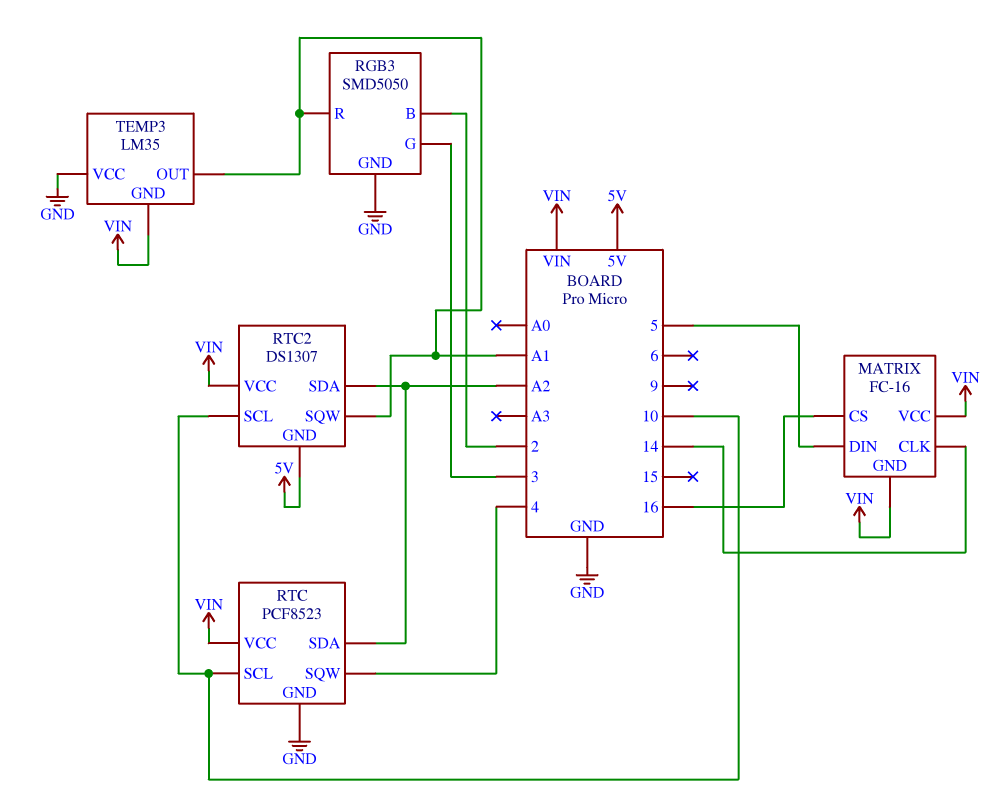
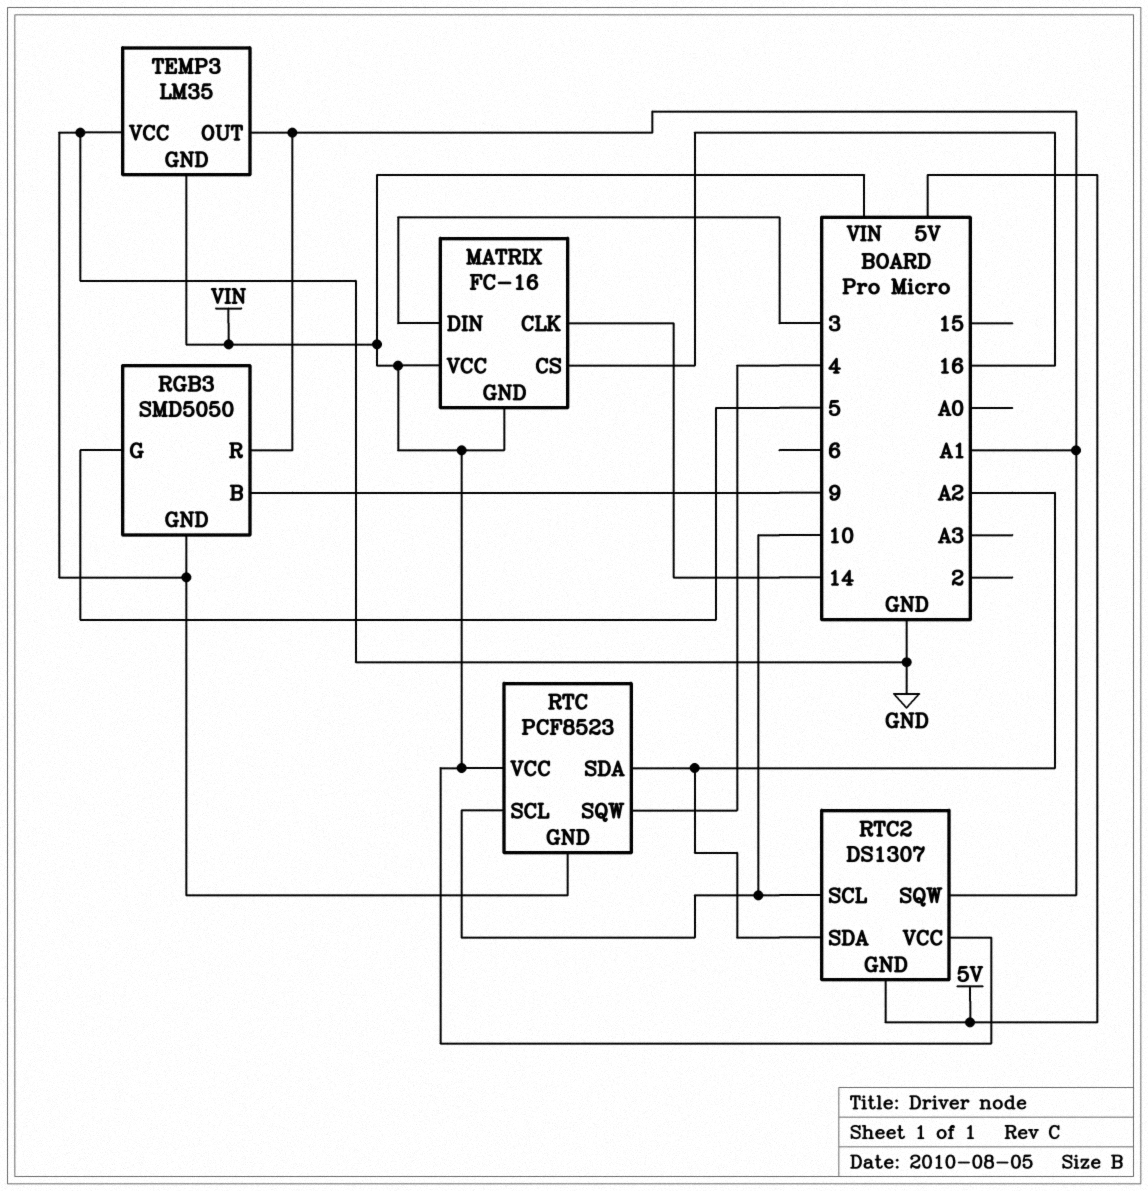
MATRIX pin DIN: 5 -> 3
RGB3 pin B: 2 -> 9
RGB3 pin G: 3 -> 5

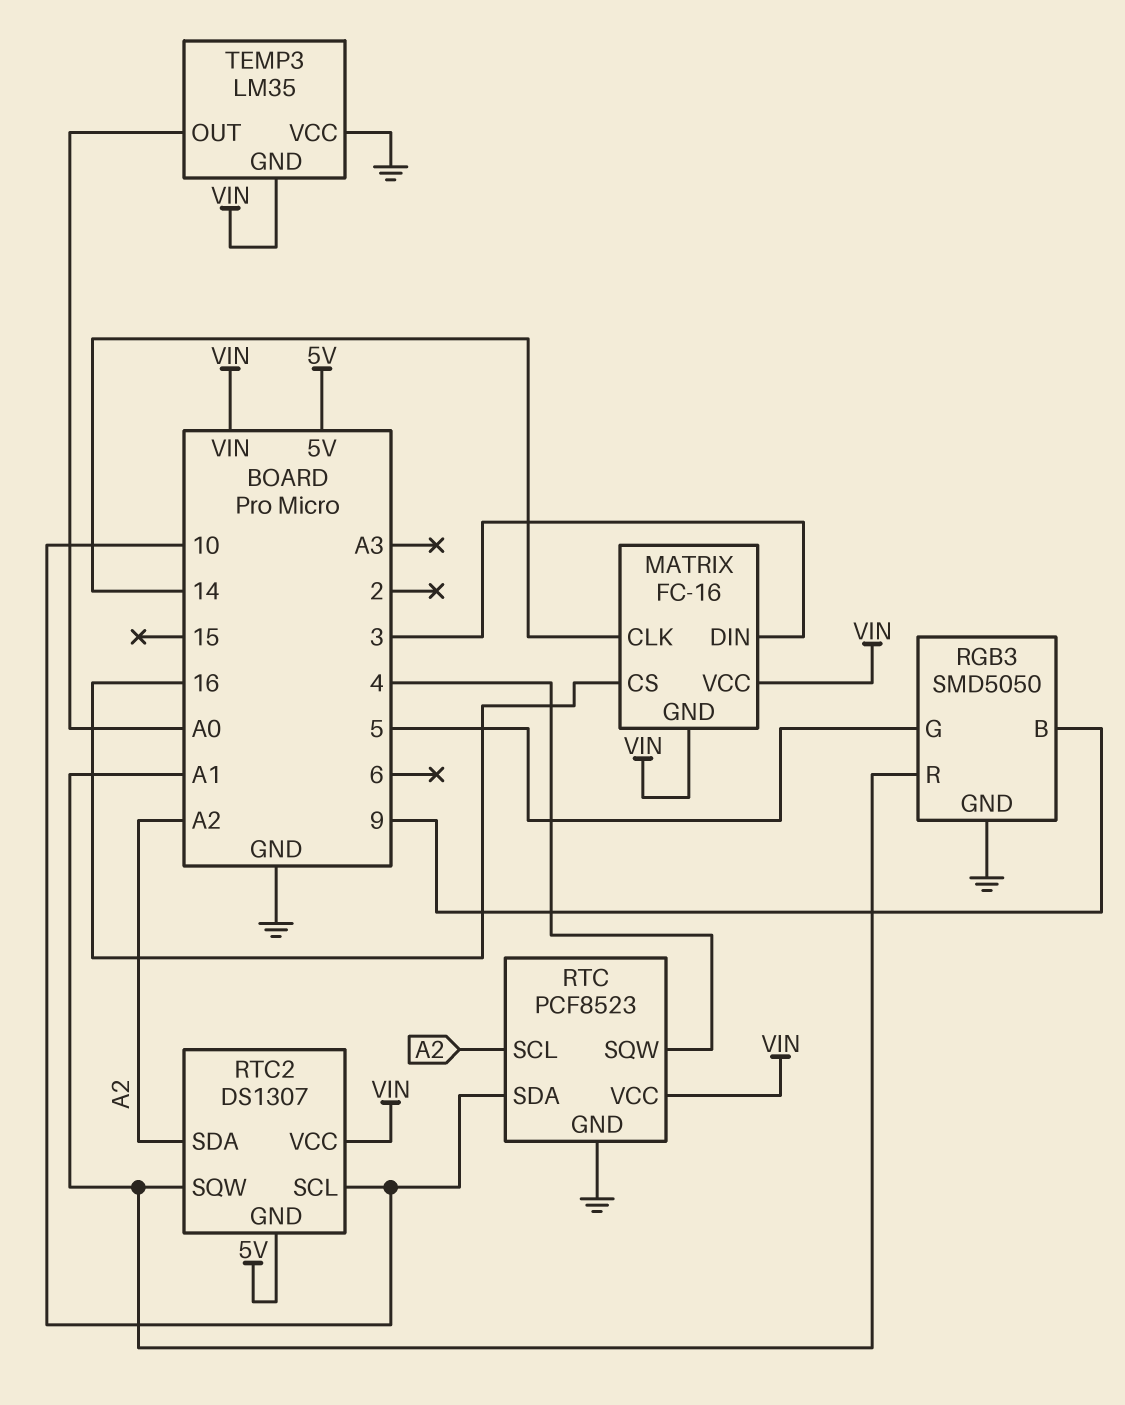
RTC pin SCL: 10 -> A2
RTC pin SDA: A2 -> 10
TEMP3 pin OUT: A1 -> A0

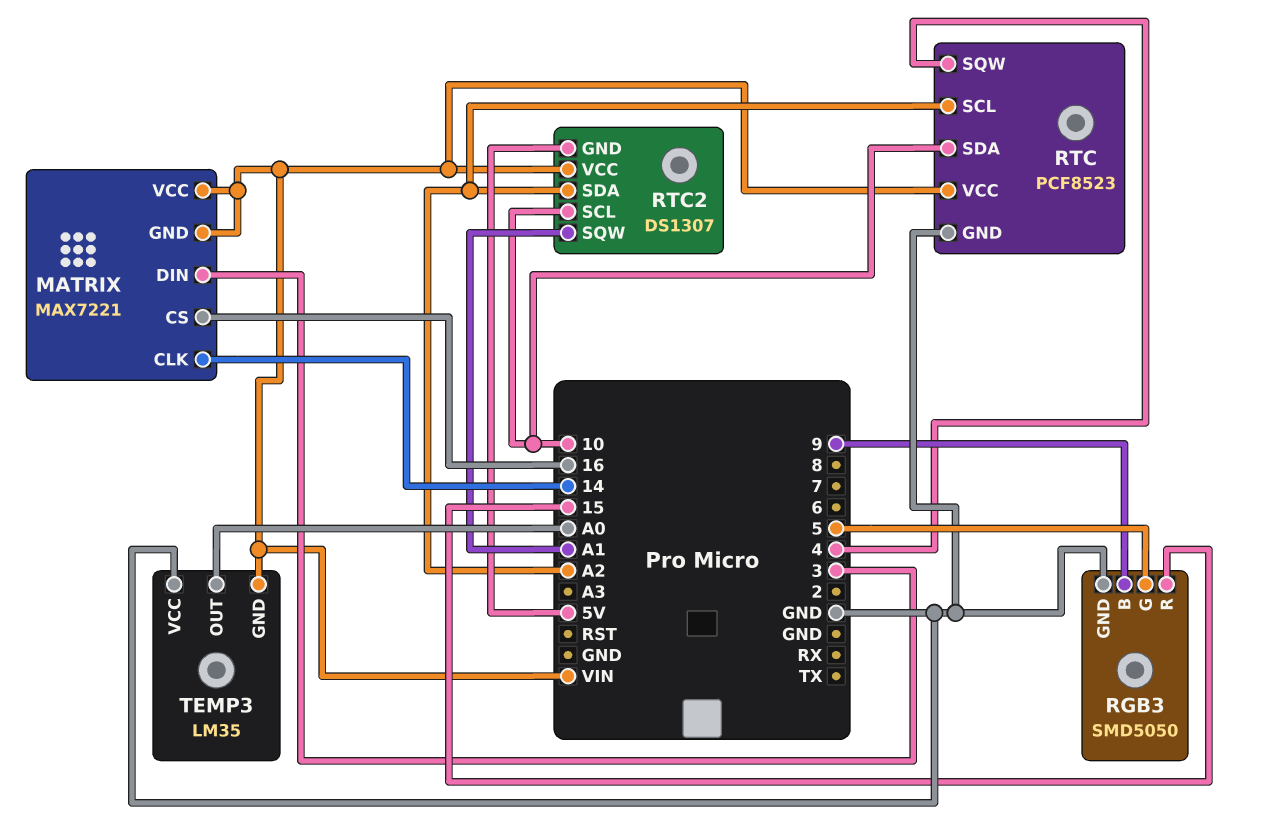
MATRIX: FC-16 -> MAX7221
RGB3 pin R: A1 -> 15

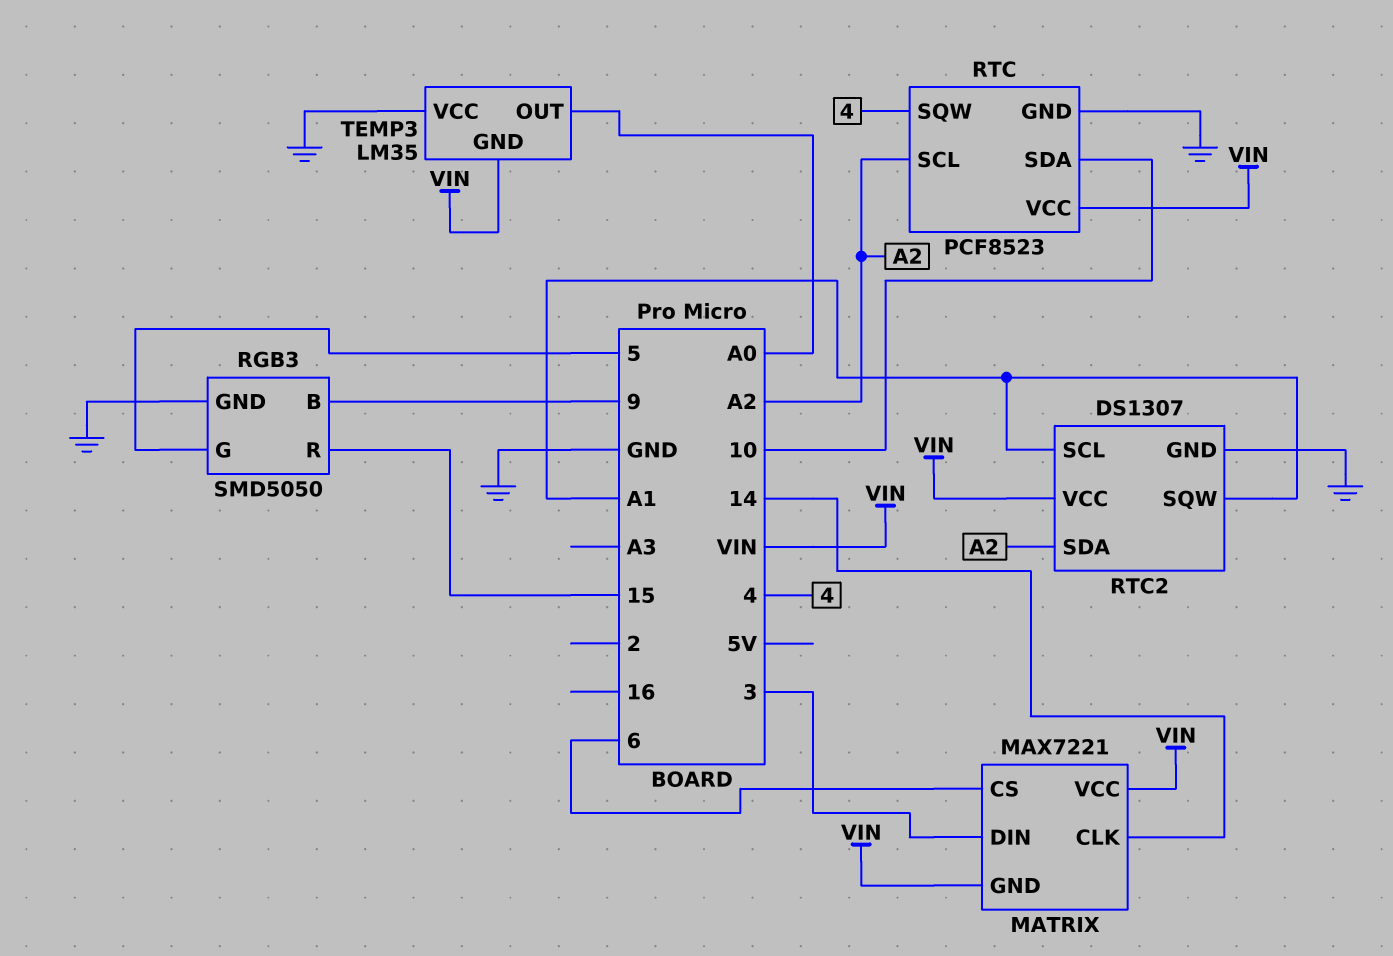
MATRIX pin CS: 16 -> 6
RTC2 pin GND: 5V -> GND
RTC2 pin SCL: 10 -> A1

